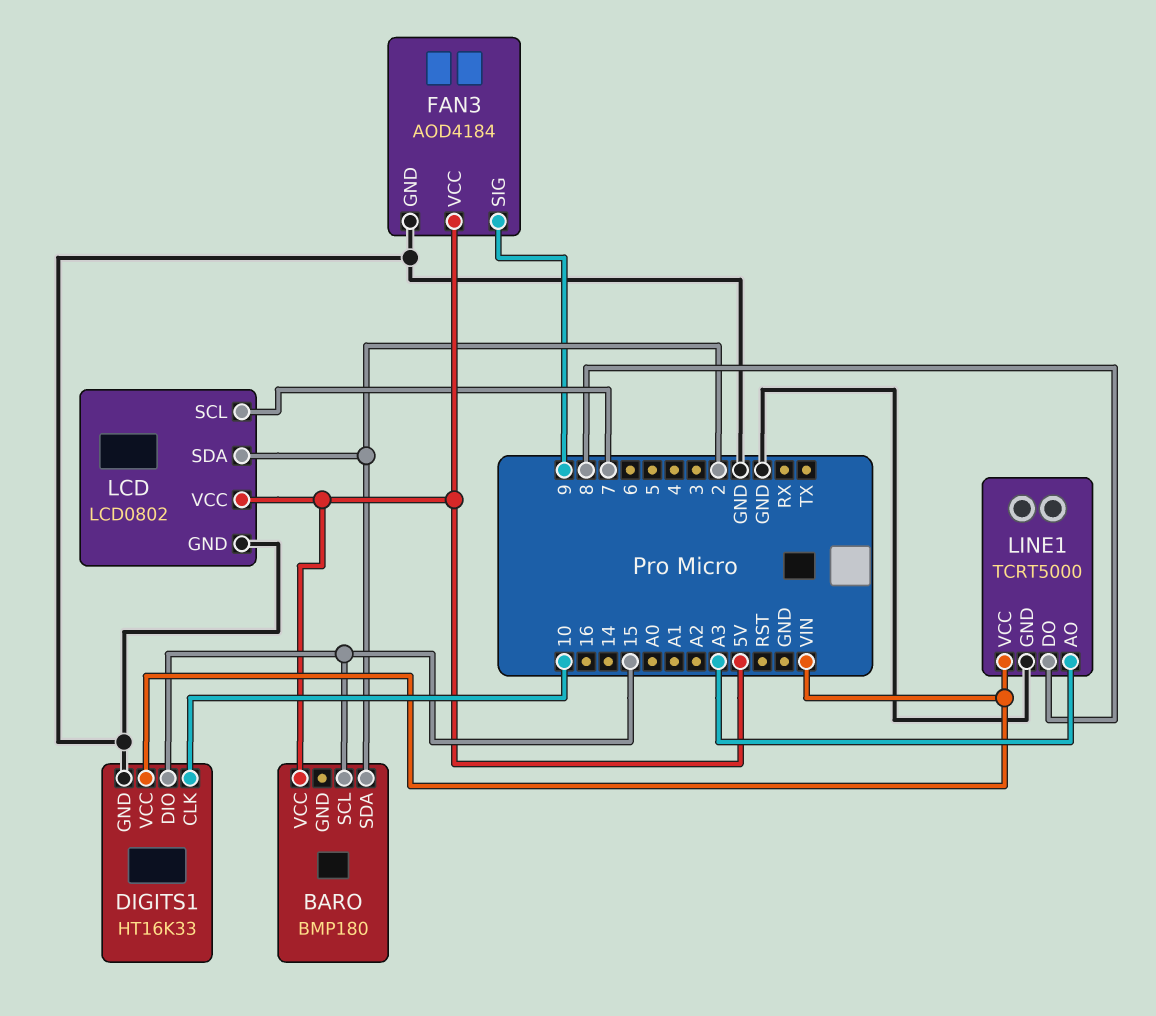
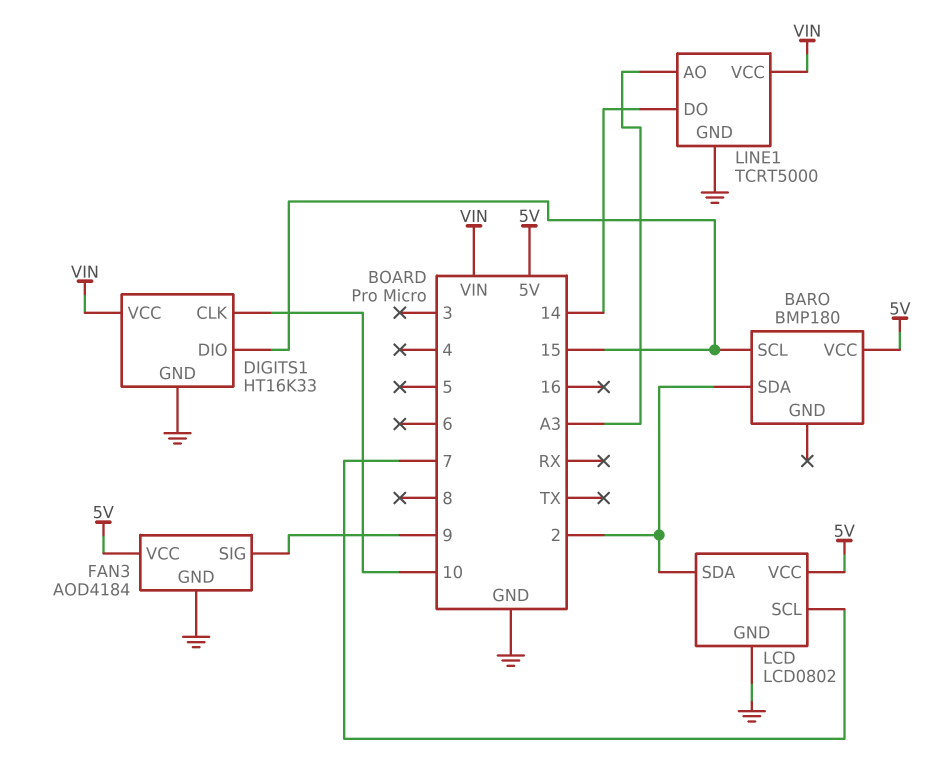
LINE1 pin DO: 8 -> 14

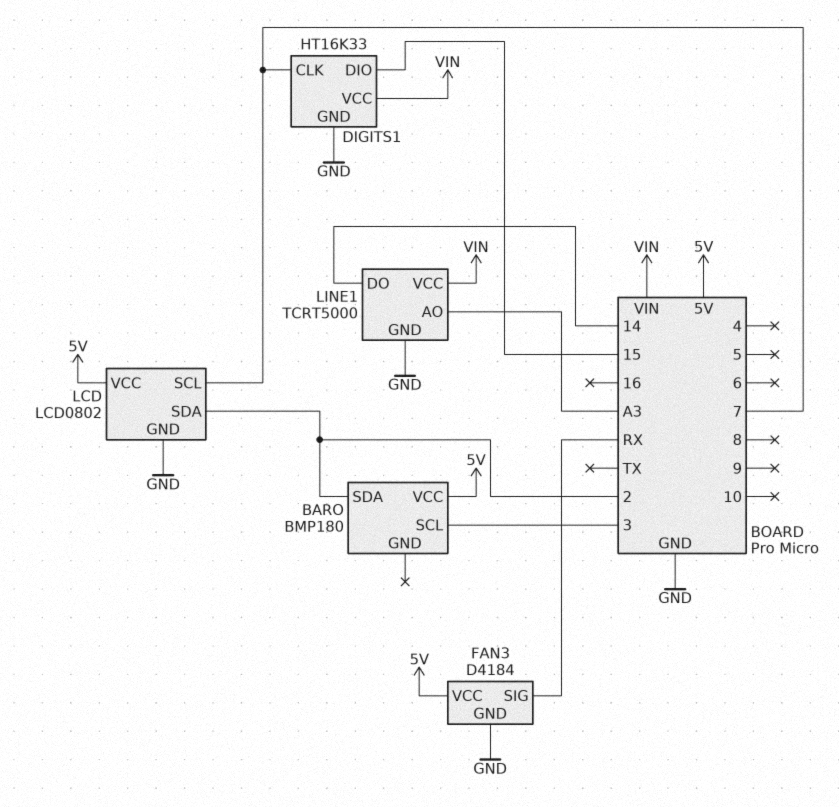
BARO pin SCL: 15 -> 3
DIGITS1 pin CLK: 10 -> 7
FAN3: AOD4184 -> D4184
FAN3 pin SIG: 9 -> RX

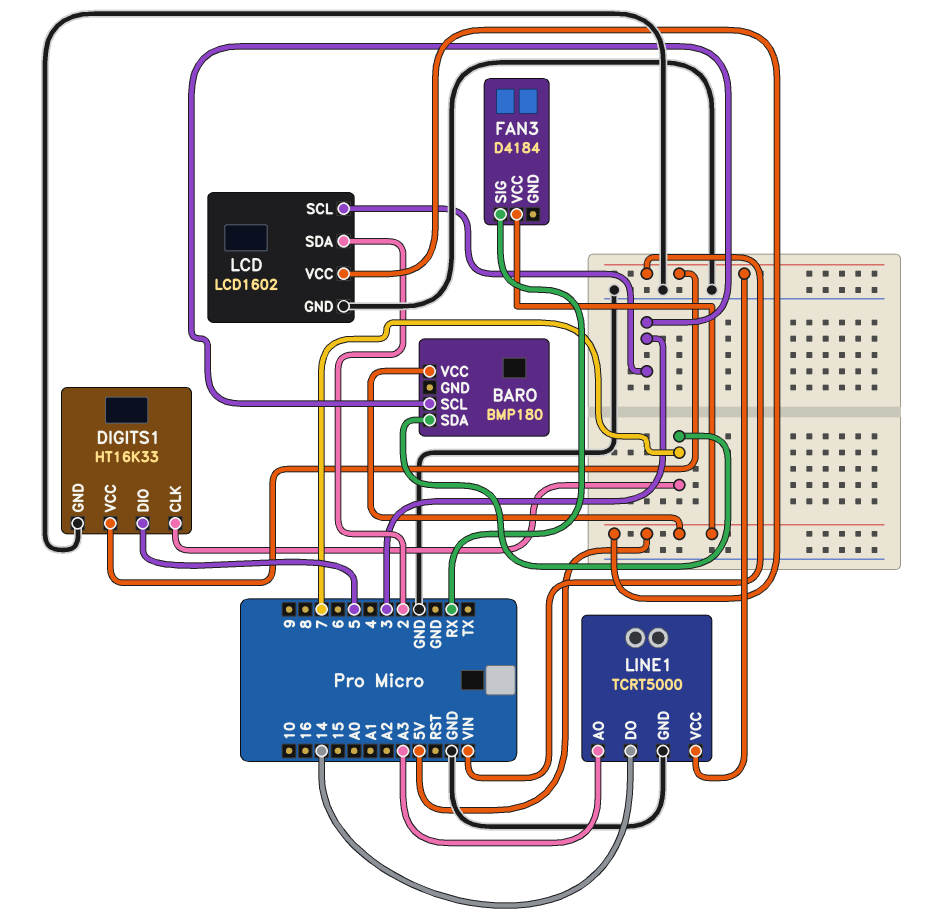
BARO pin SDA: 2 -> 7
DIGITS1 pin DIO: 15 -> 5
FAN3 pin GND: GND -> none
LCD: LCD0802 -> LCD1602
LCD pin SCL: 7 -> 3

